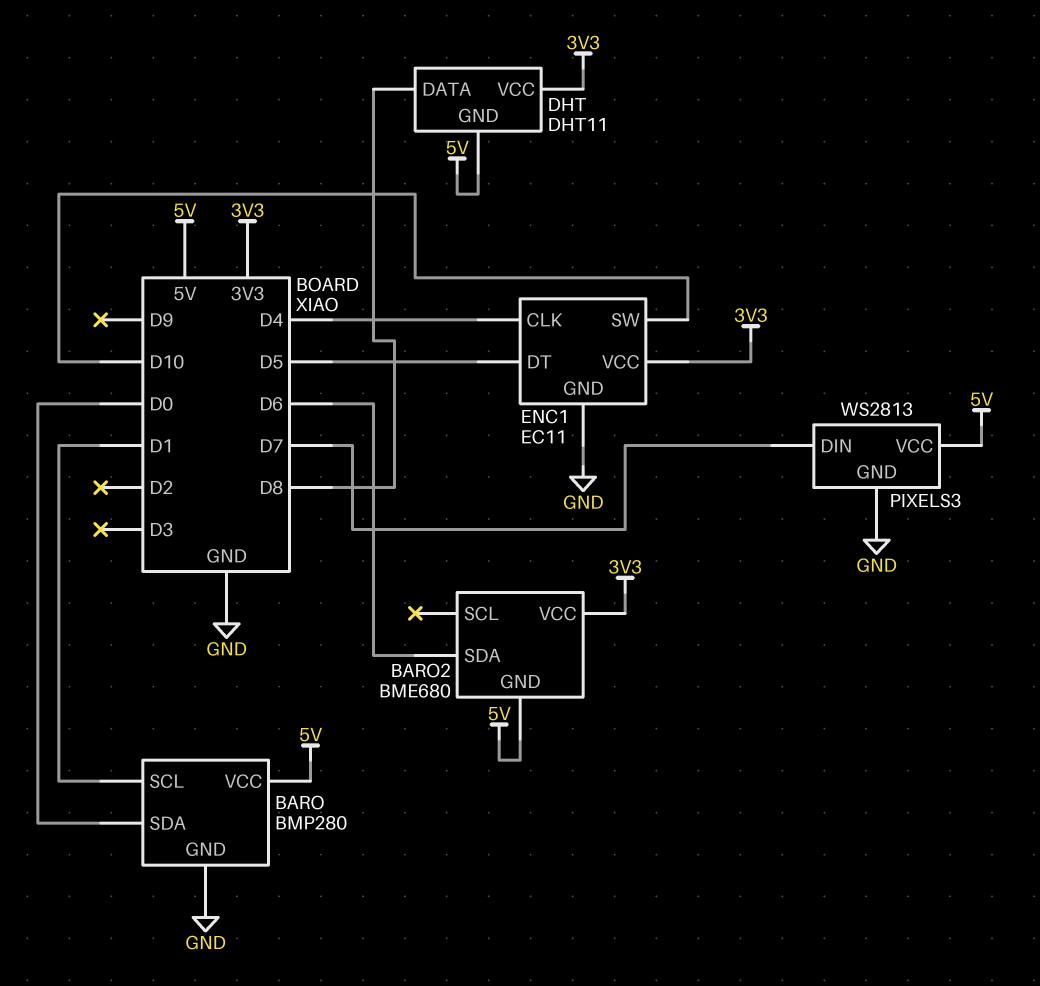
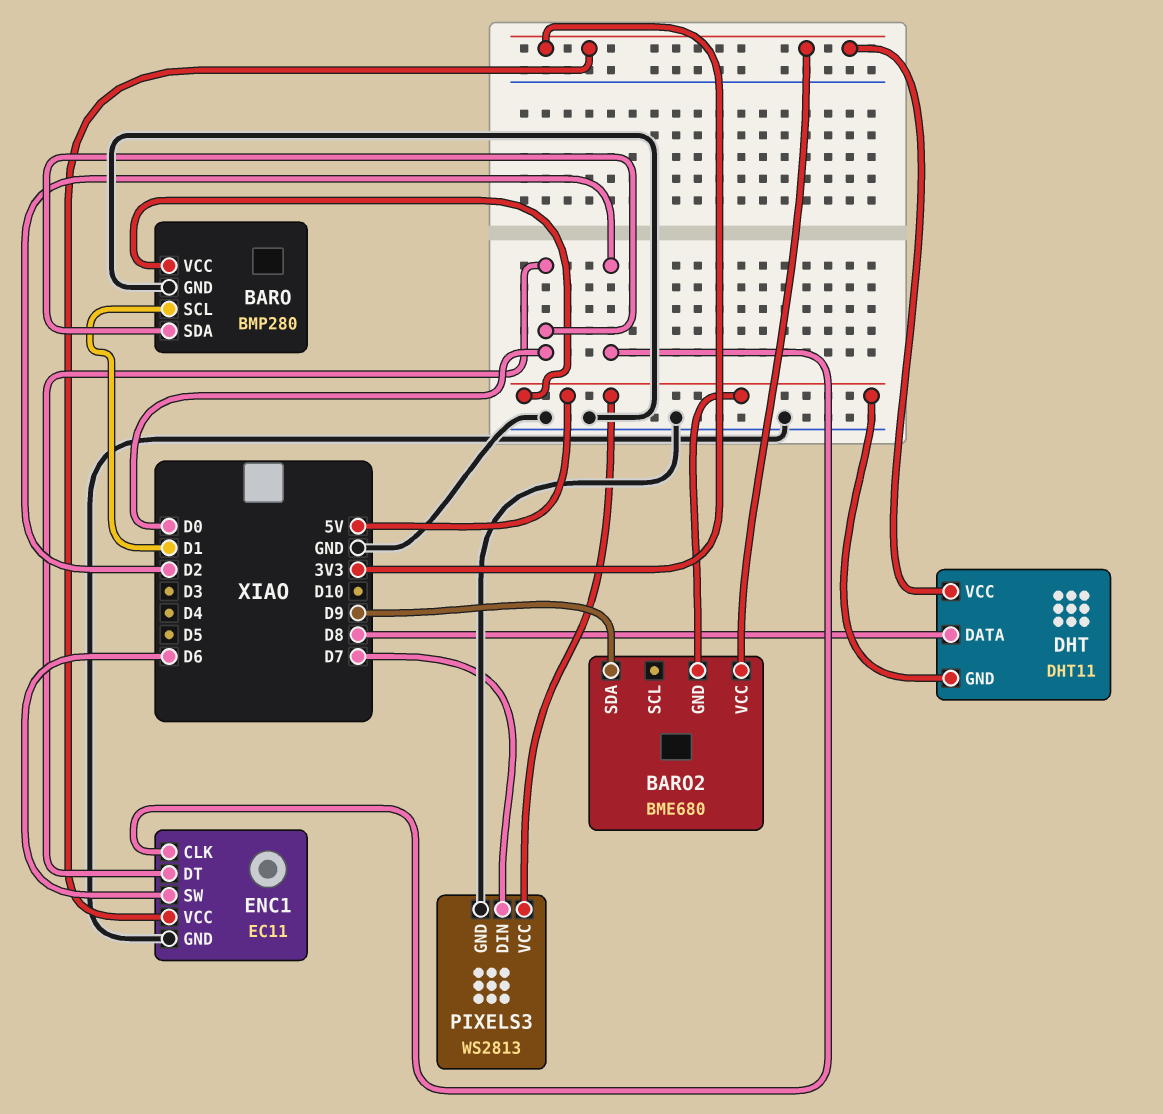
BARO2 pin SDA: D6 -> D9
ENC1 pin CLK: D4 -> D2
ENC1 pin DT: D5 -> D0
ENC1 pin SW: D10 -> D6

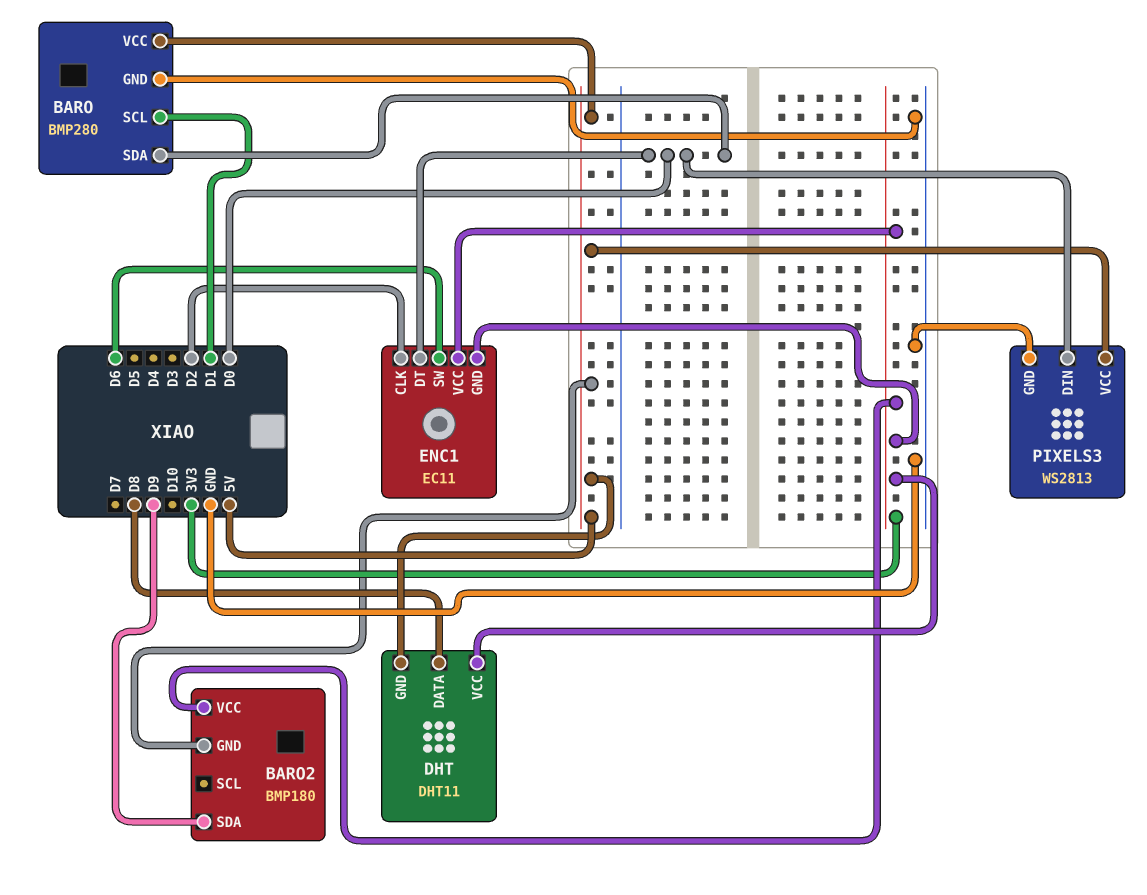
BARO2: BME680 -> BMP180
ENC1 pin GND: GND -> 3V3
PIXELS3 pin DIN: D7 -> D0

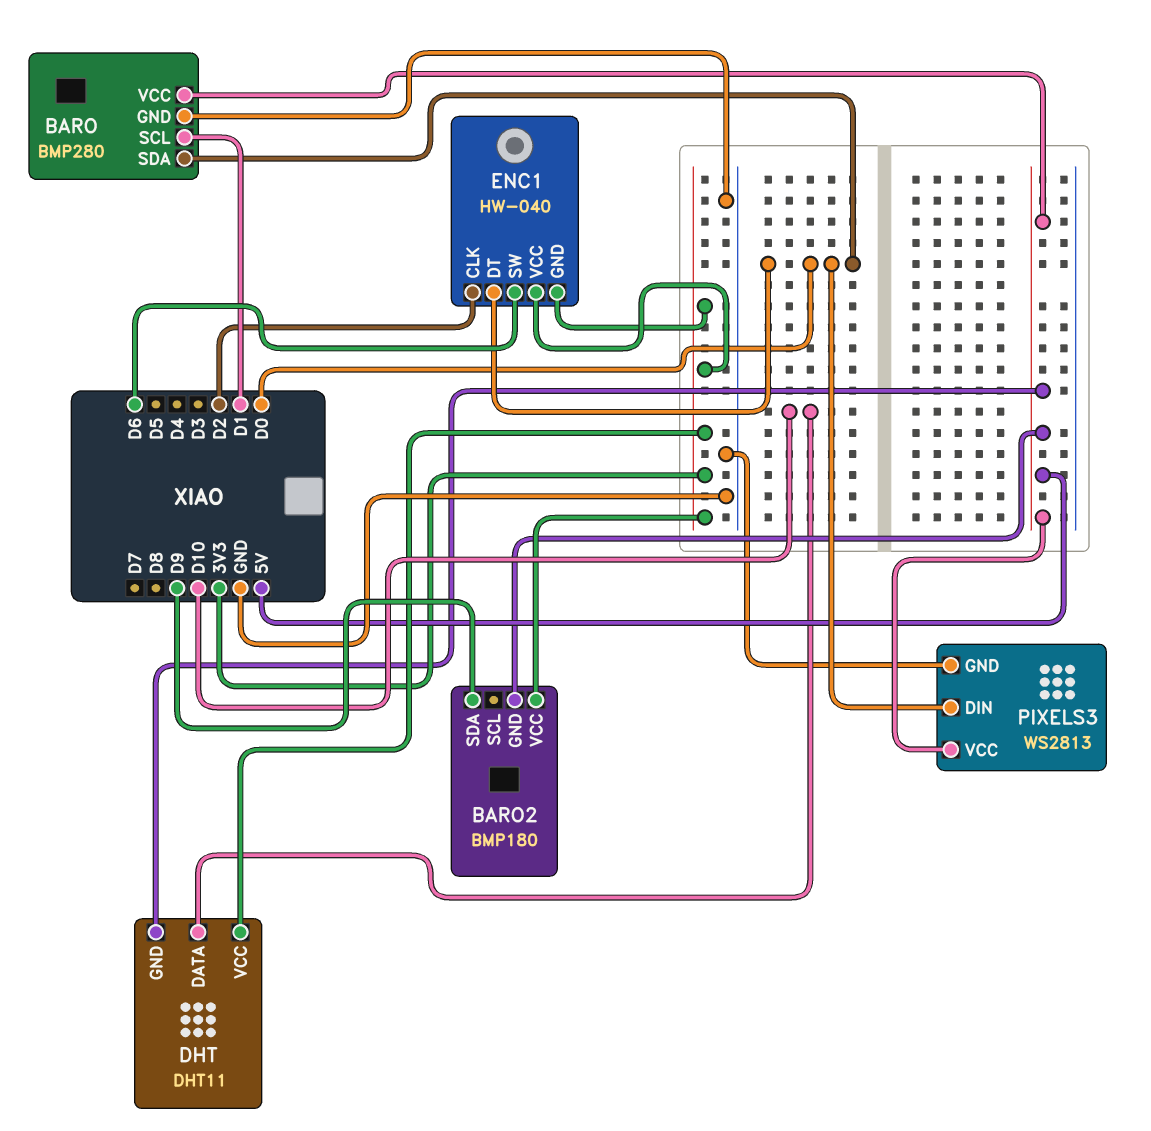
DHT pin DATA: D8 -> D10
ENC1: EC11 -> HW-040

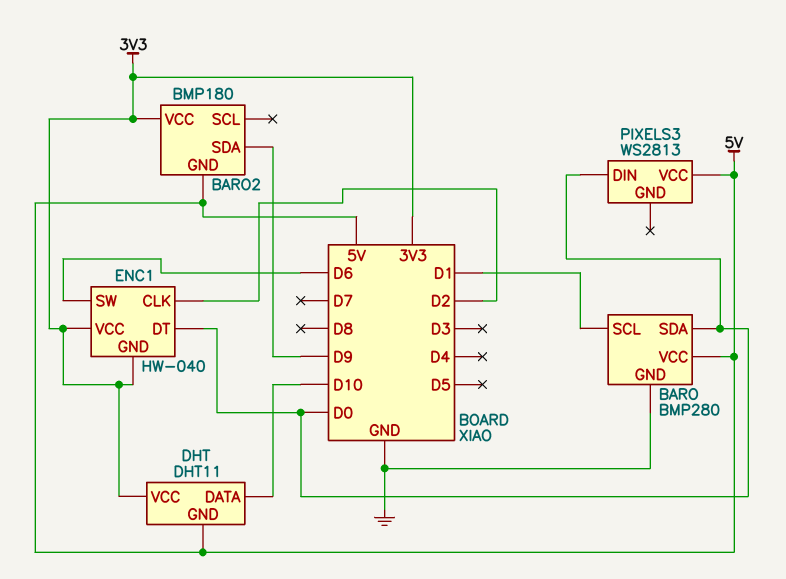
PIXELS3 pin GND: GND -> none

